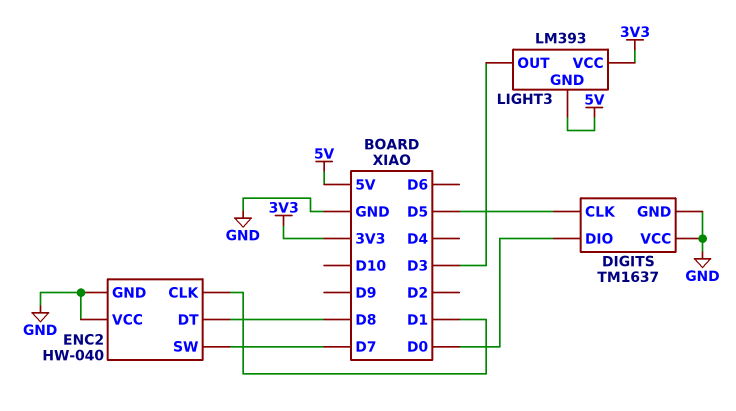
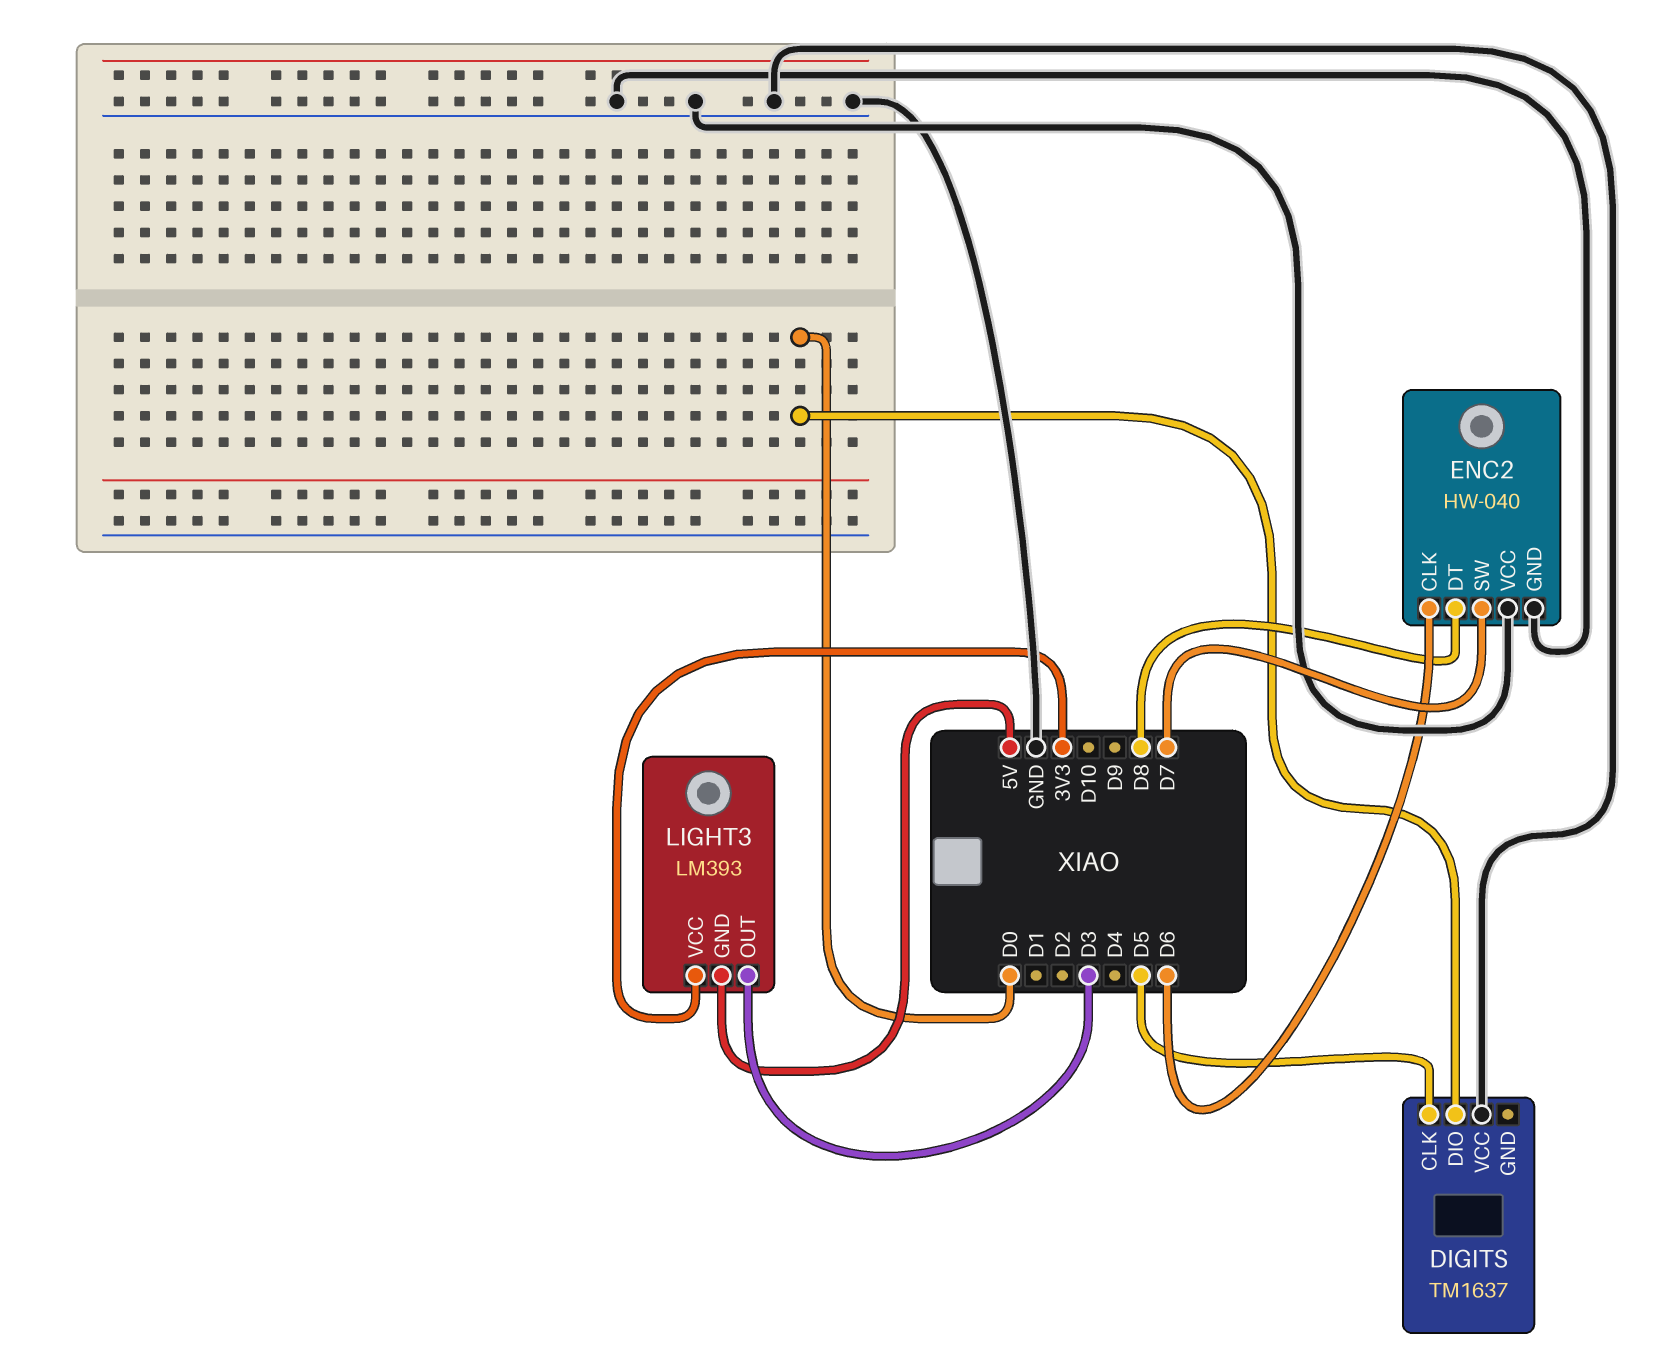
DIGITS pin GND: GND -> none
ENC2 pin CLK: D1 -> D6

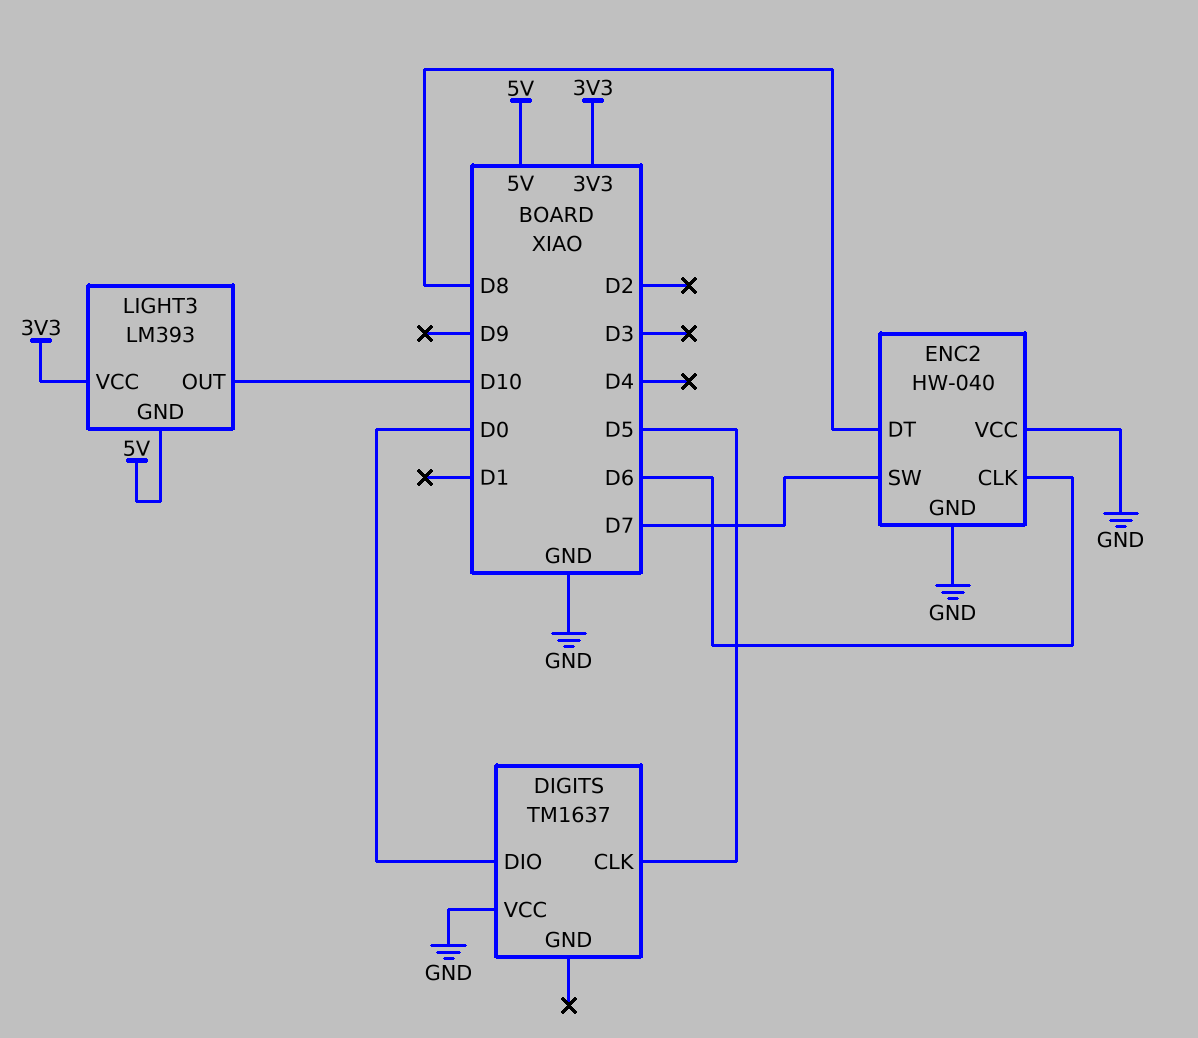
LIGHT3 pin OUT: D3 -> D10

